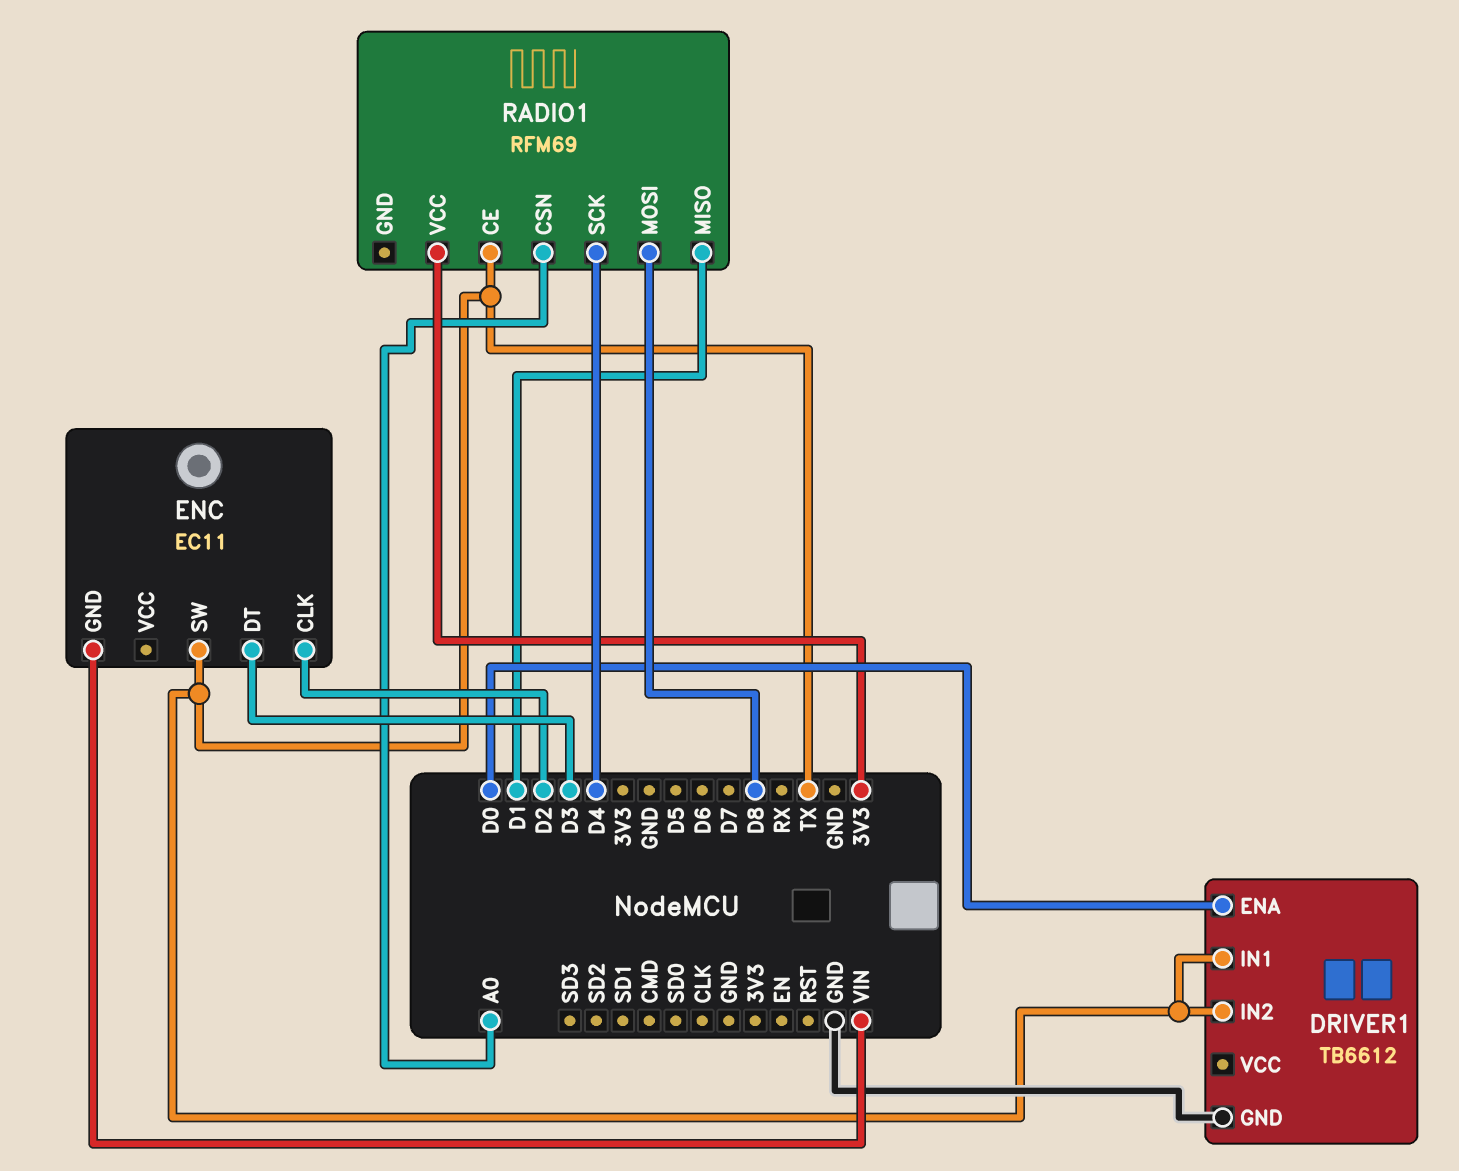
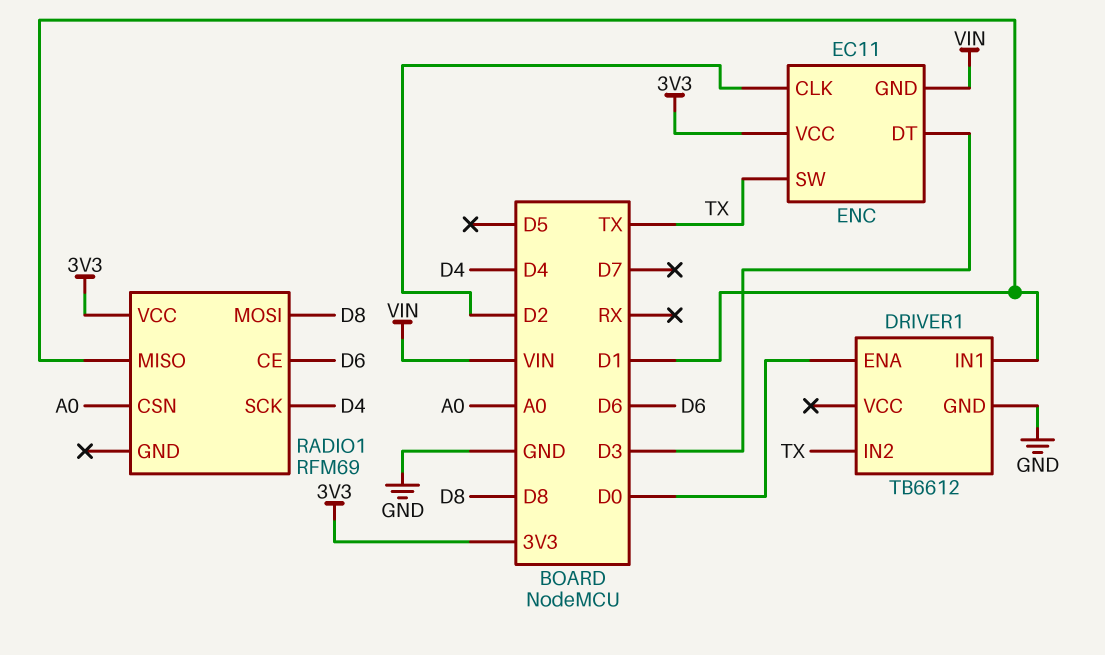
DRIVER1 pin IN1: TX -> D1
ENC pin VCC: none -> 3V3
RADIO1 pin CE: TX -> D6

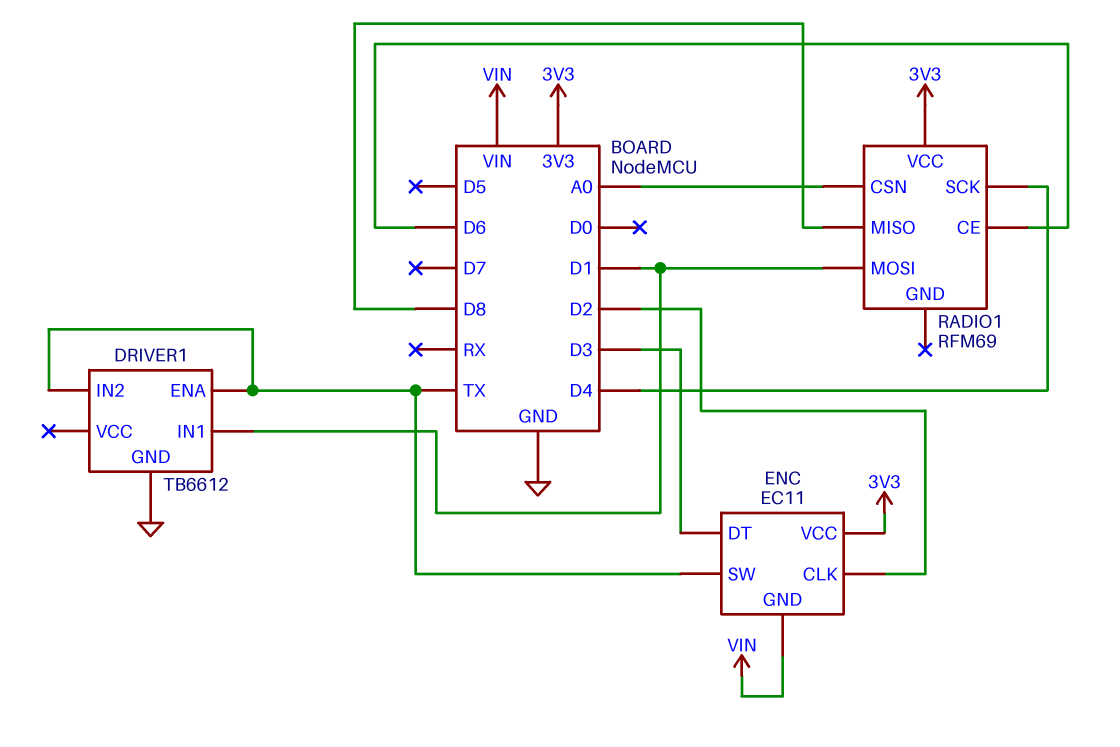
DRIVER1 pin ENA: D0 -> TX
RADIO1 pin MISO: D1 -> D8
RADIO1 pin MOSI: D8 -> D1

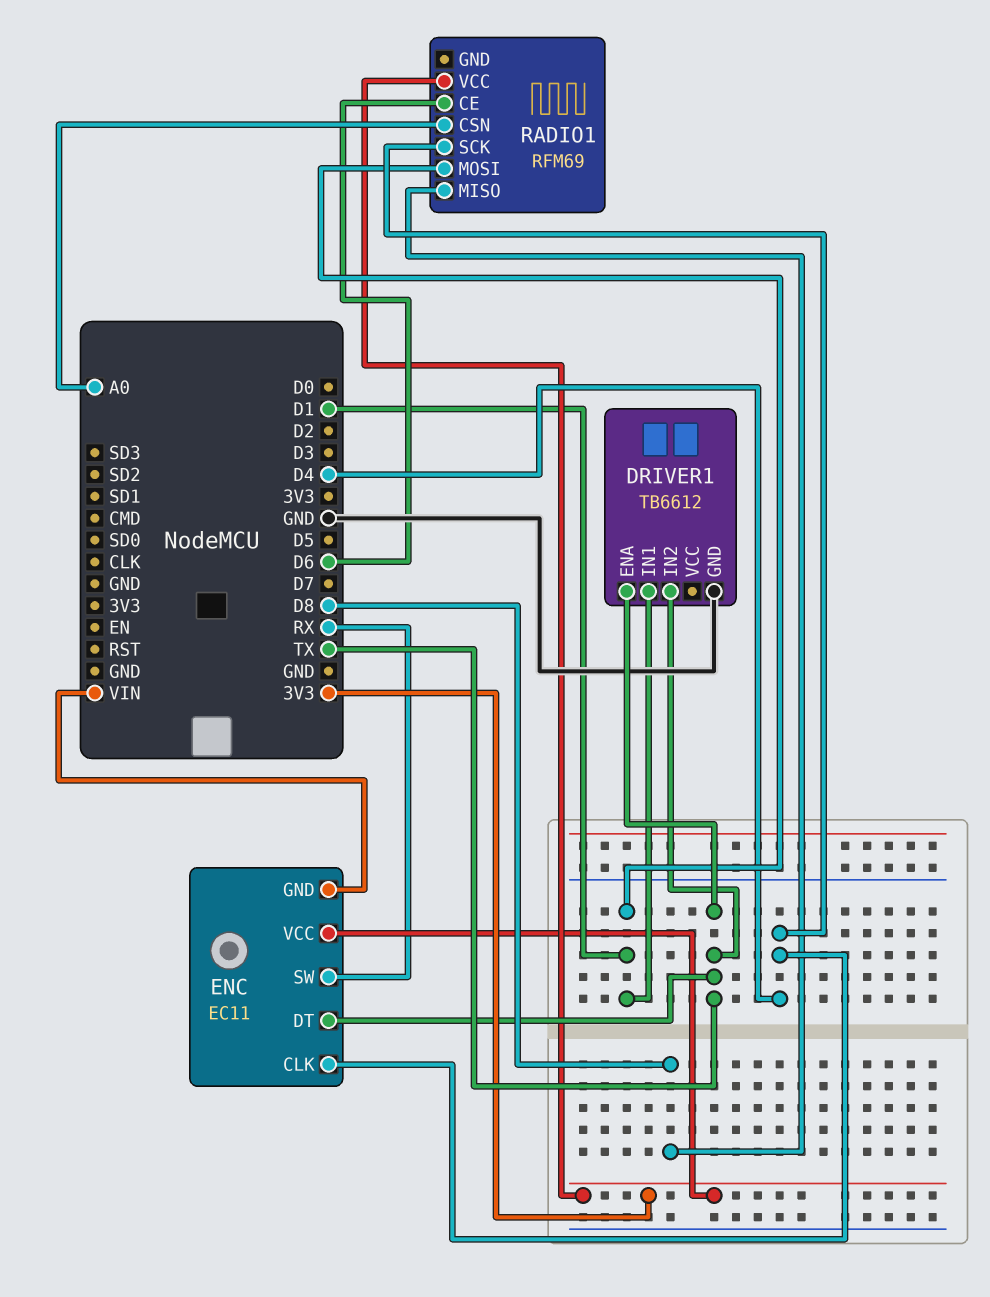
ENC pin CLK: D2 -> D4
ENC pin DT: D3 -> TX
ENC pin SW: TX -> RX

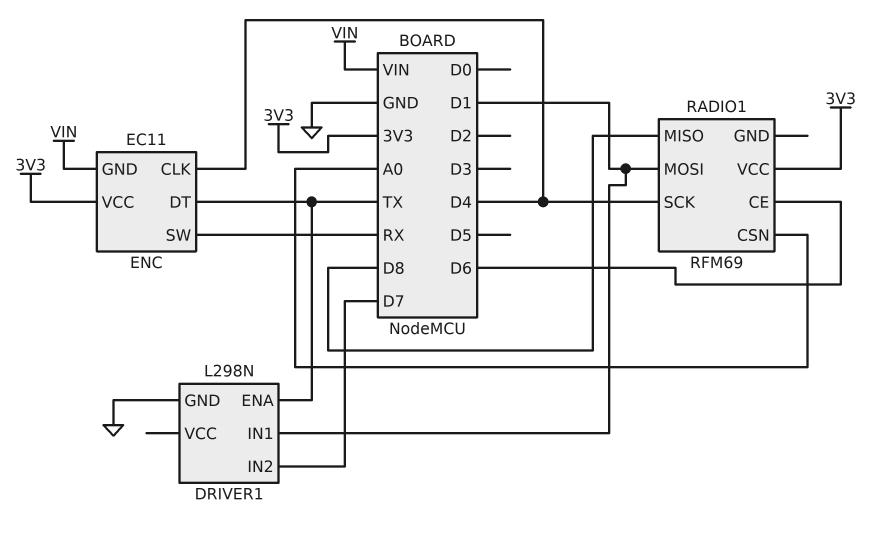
DRIVER1: TB6612 -> L298N
DRIVER1 pin IN2: TX -> D7

